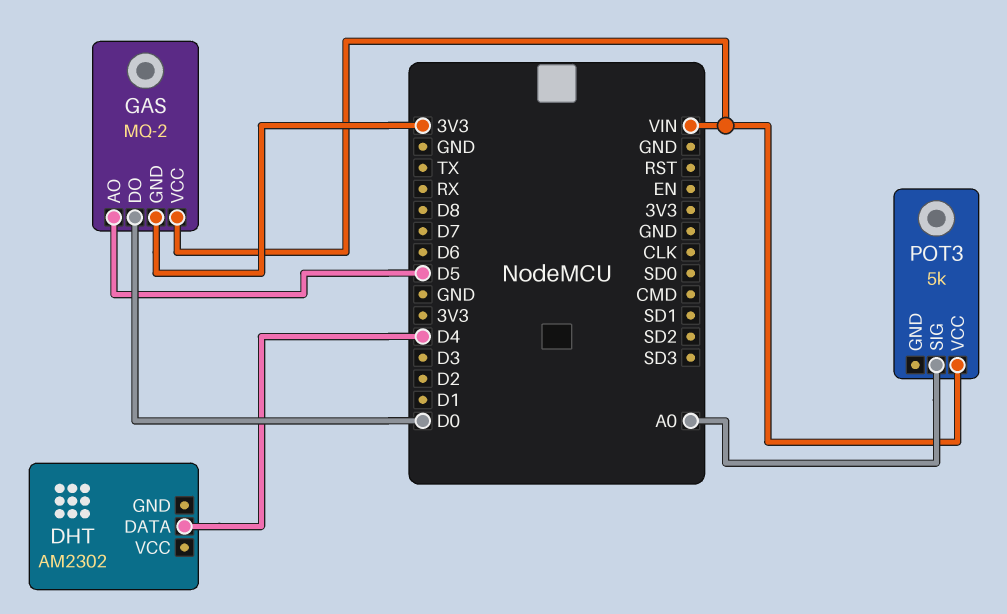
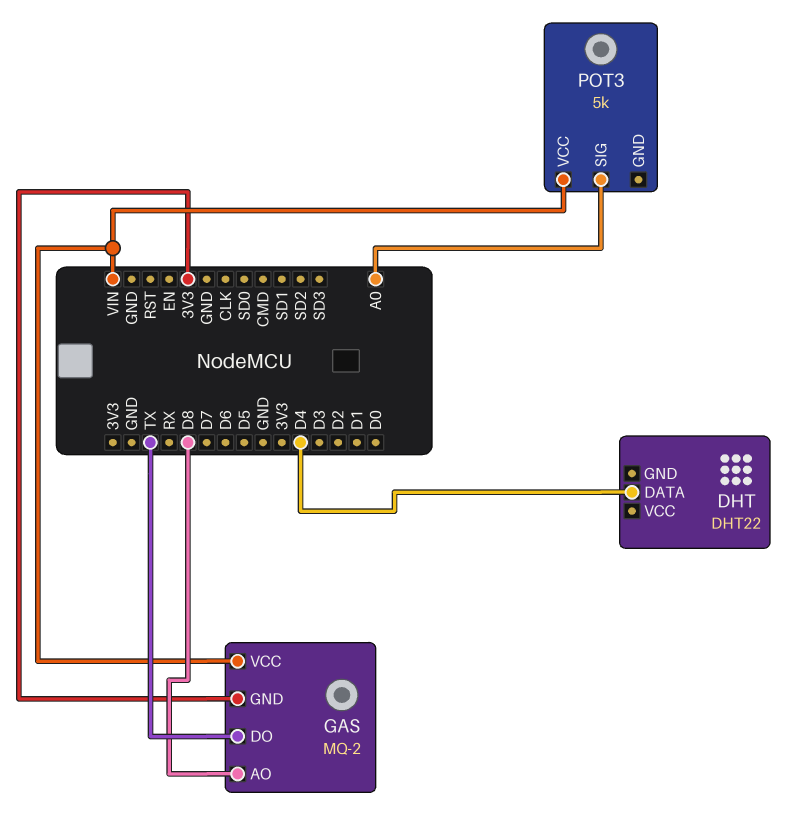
DHT: AM2302 -> DHT22
GAS pin AO: D5 -> D8
GAS pin DO: D0 -> TX

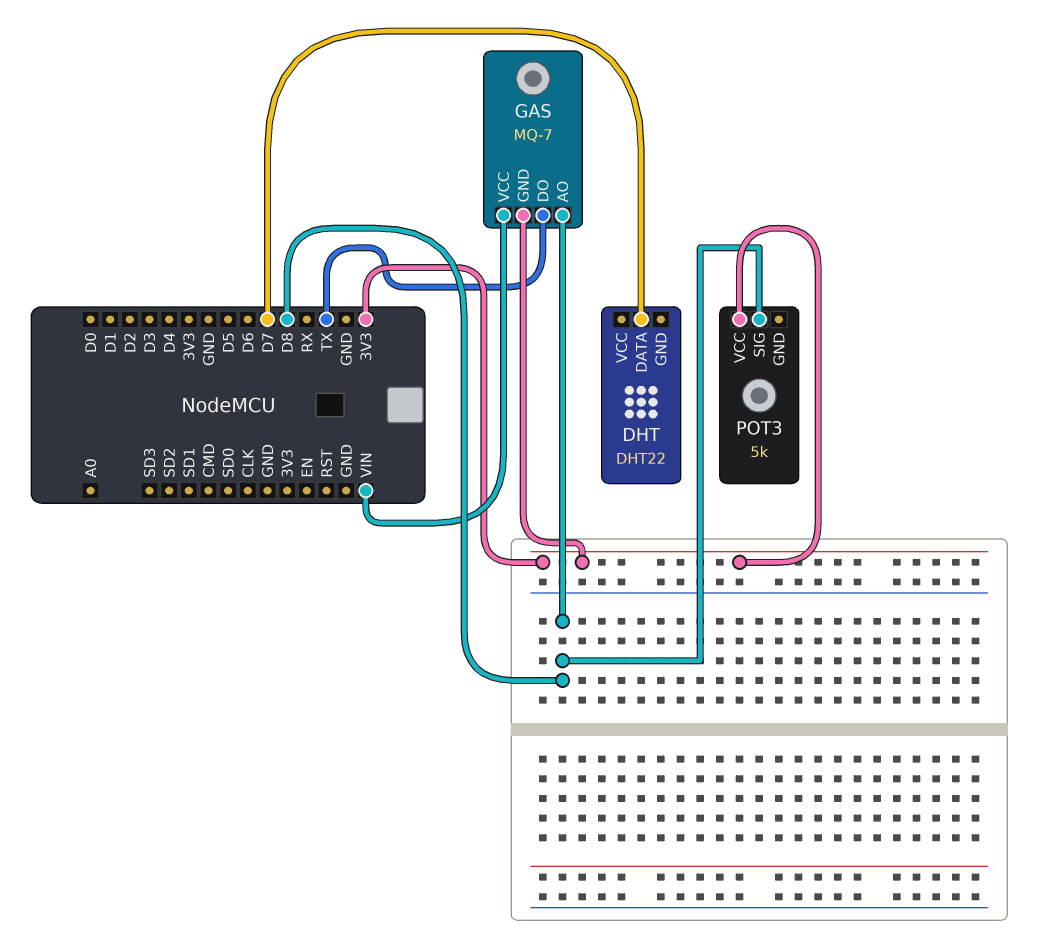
DHT pin DATA: D4 -> D7
GAS: MQ-2 -> MQ-7
POT3 pin SIG: A0 -> D8
POT3 pin VCC: VIN -> 3V3

